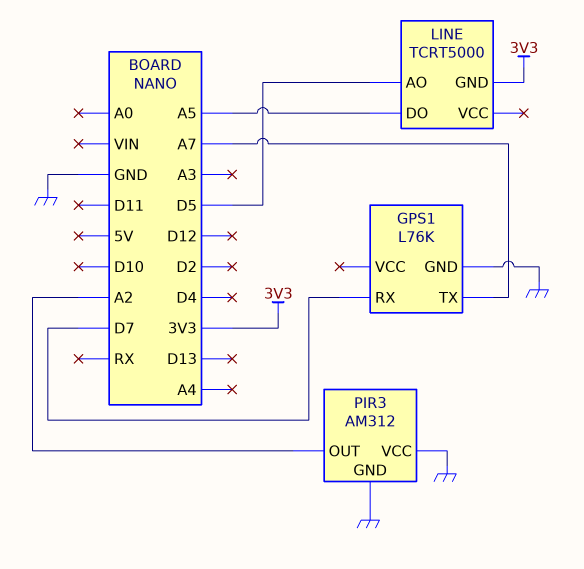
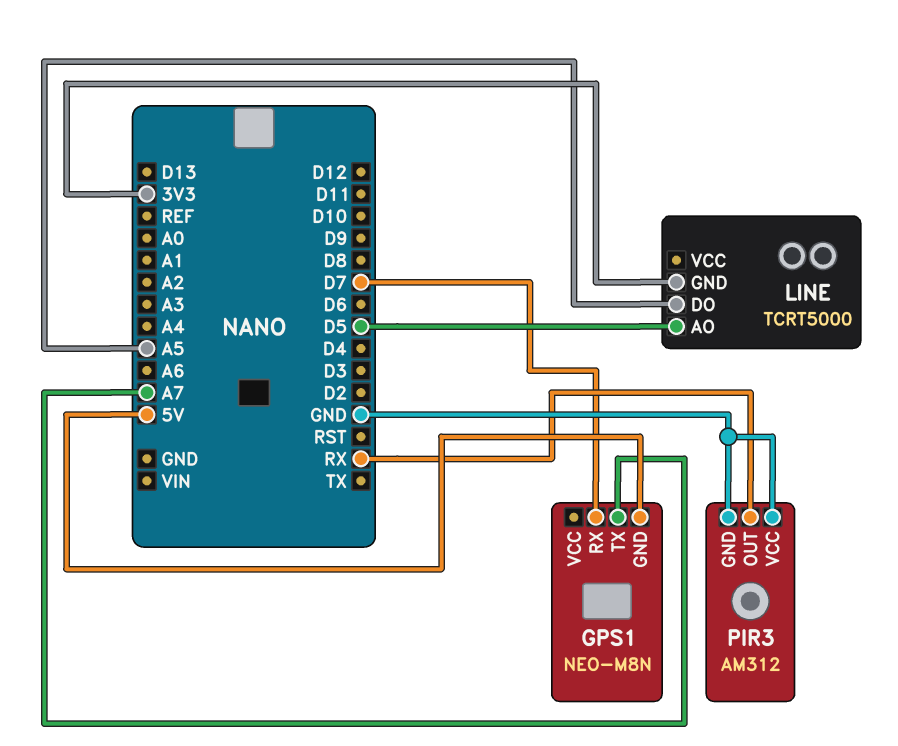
GPS1: L76K -> NEO-M8N
GPS1 pin GND: GND -> 5V
PIR3 pin OUT: A2 -> RX

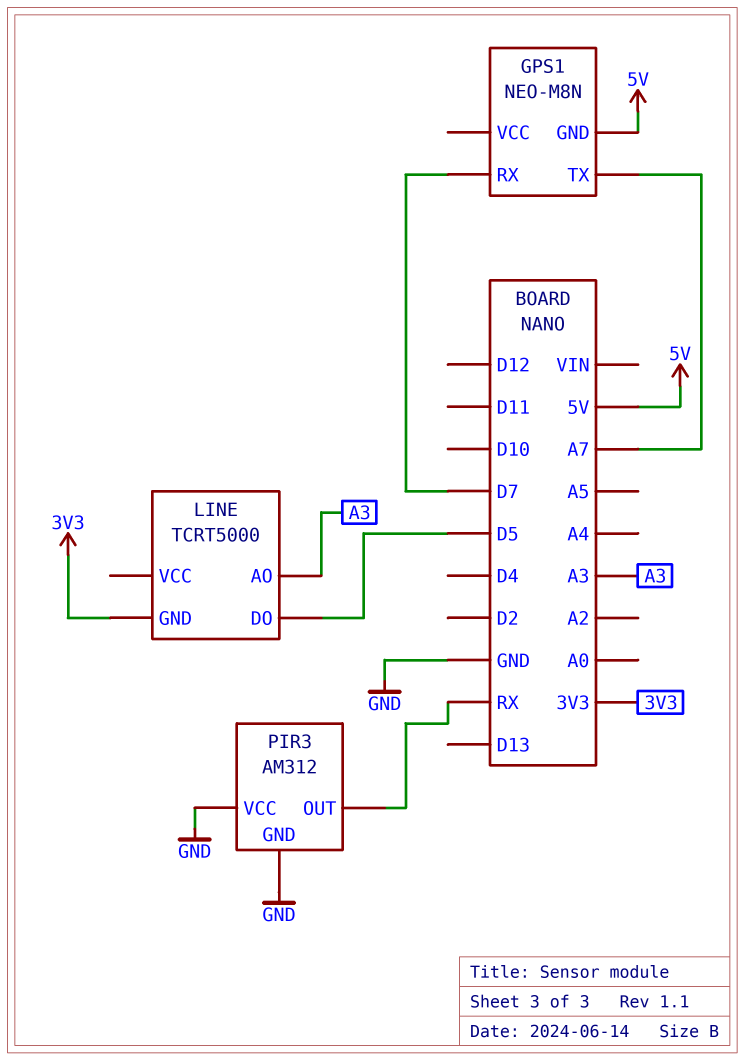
LINE pin AO: D5 -> A3
LINE pin DO: A5 -> D5

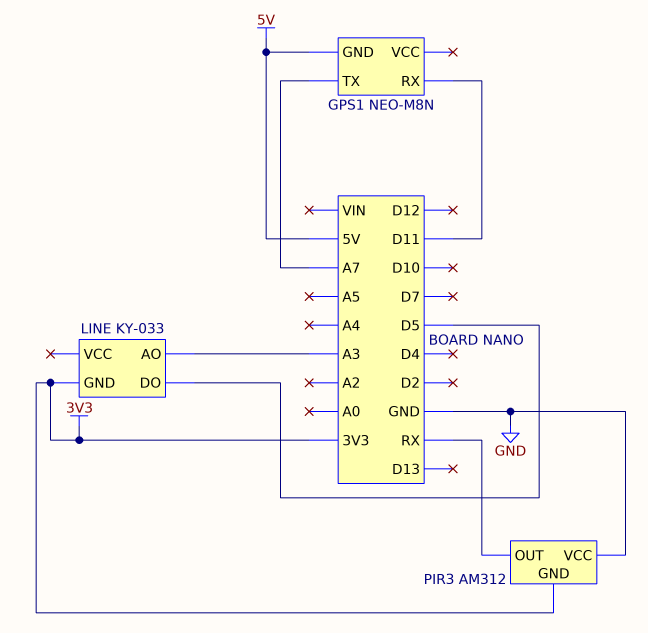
GPS1 pin RX: D7 -> D11
LINE: TCRT5000 -> KY-033
PIR3 pin GND: GND -> 3V3

